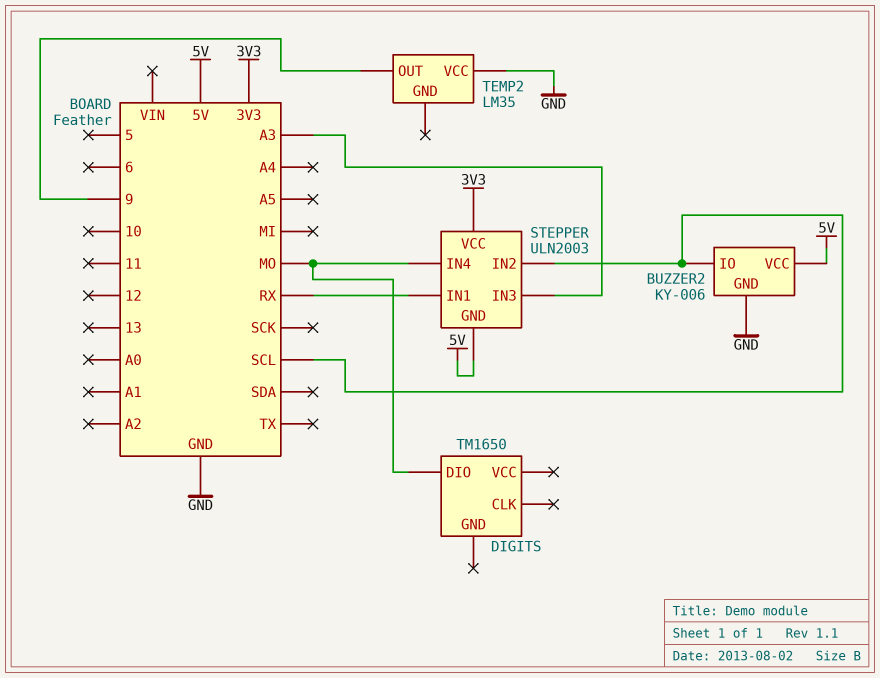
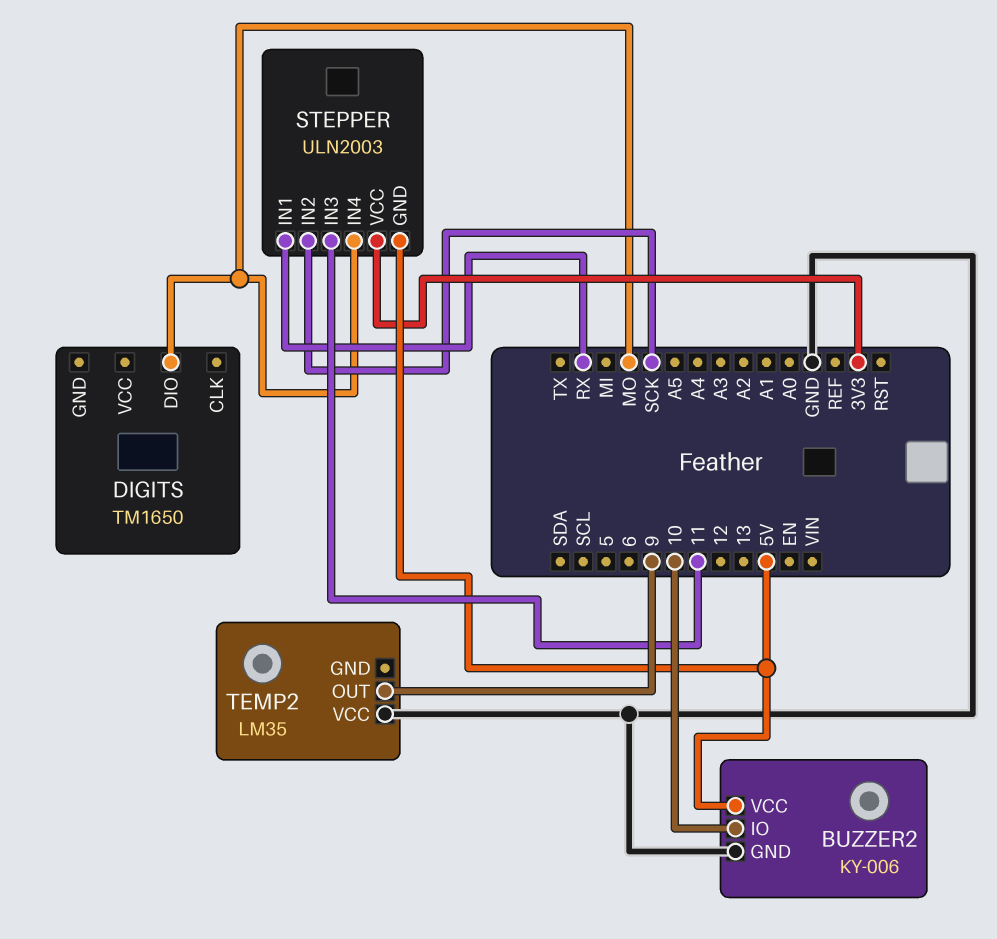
BUZZER2 pin IO: SCL -> 10
STEPPER pin IN2: SCL -> SCK
STEPPER pin IN3: A3 -> 11

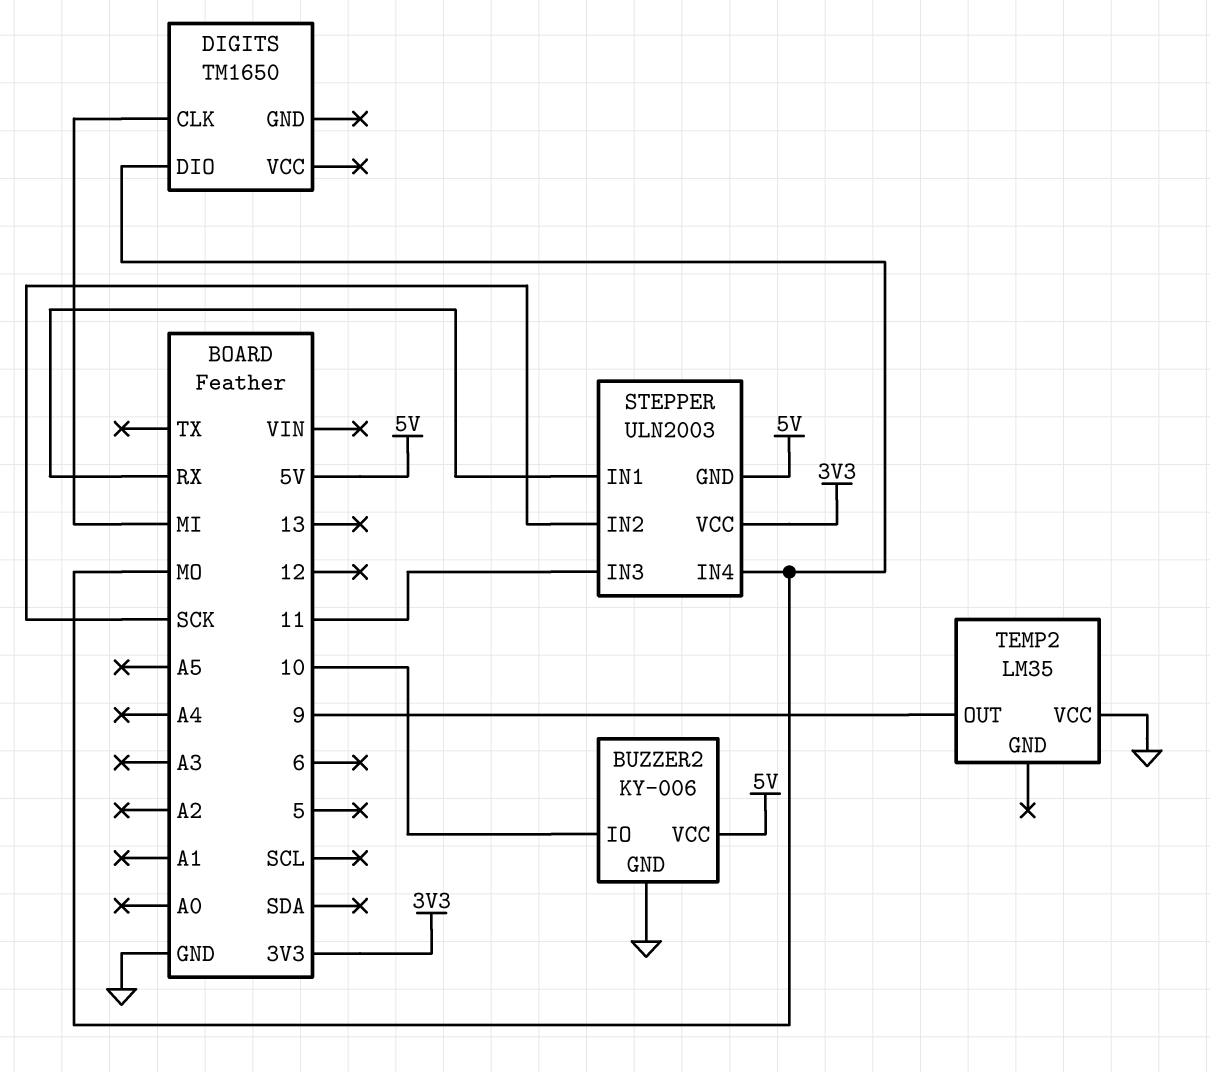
DIGITS pin CLK: none -> MI

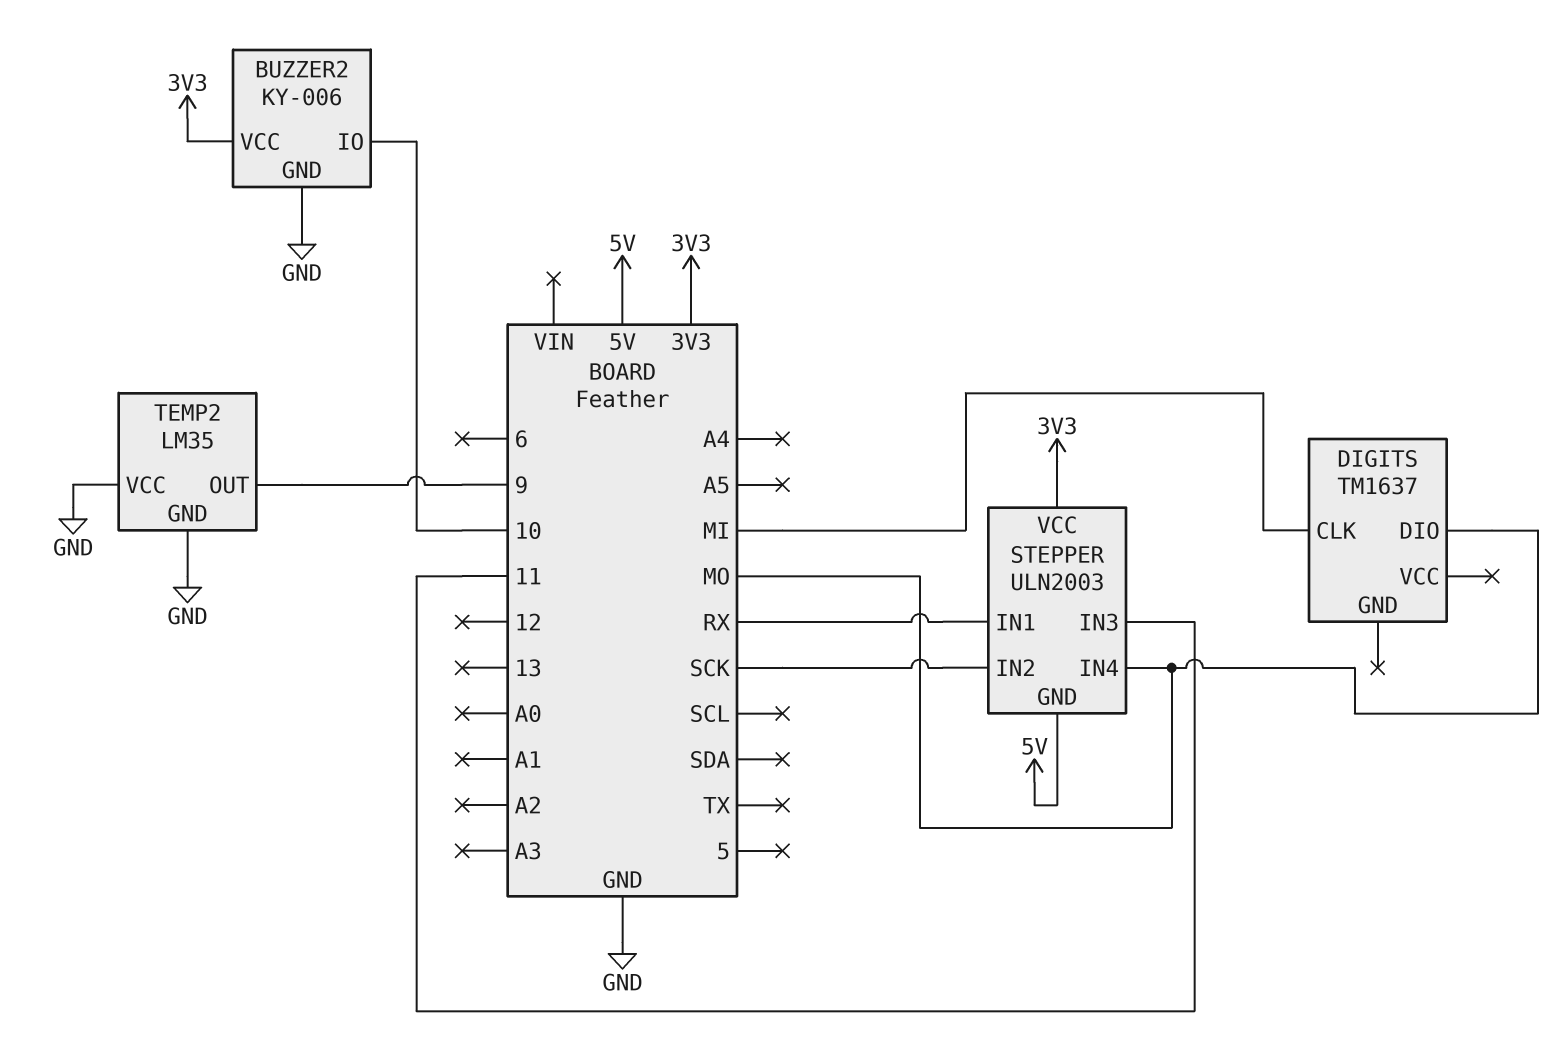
BUZZER2 pin VCC: 5V -> 3V3
DIGITS: TM1650 -> TM1637
TEMP2 pin GND: none -> GND

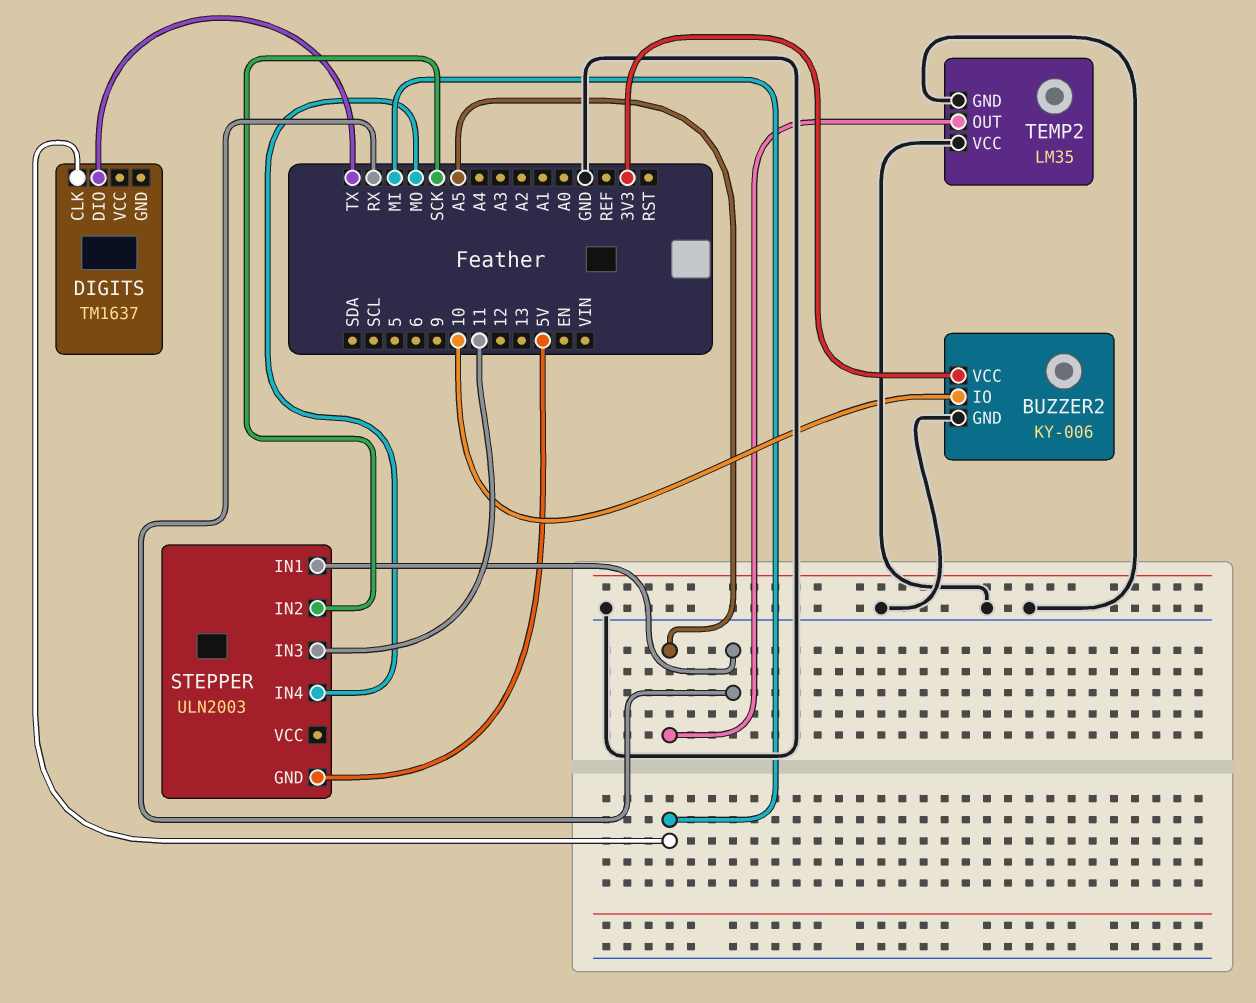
DIGITS pin DIO: MO -> TX
STEPPER pin VCC: 3V3 -> none
TEMP2 pin OUT: 9 -> A5

